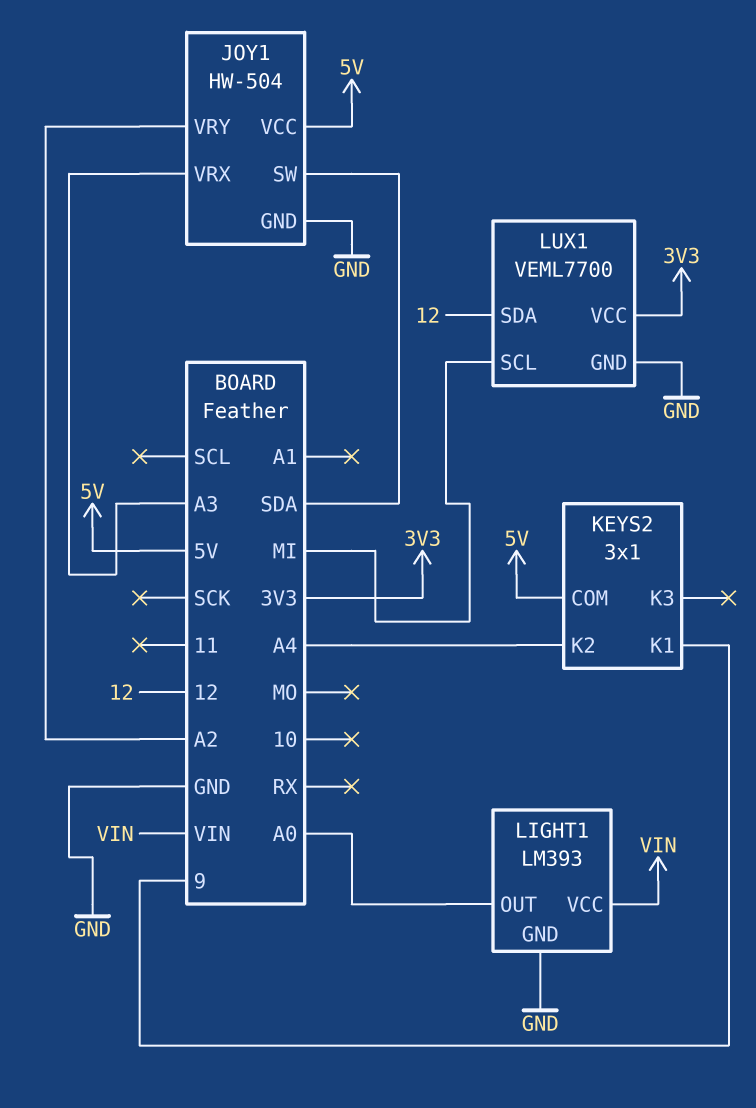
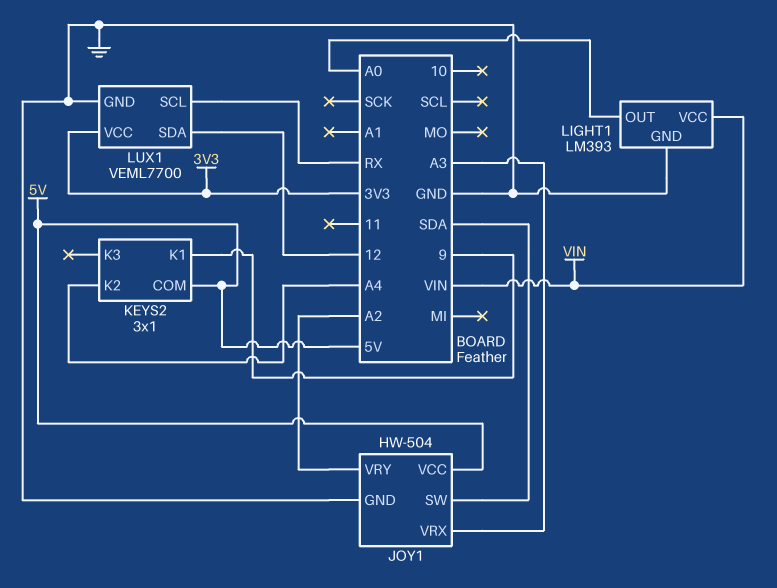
LUX1 pin SCL: MI -> RX

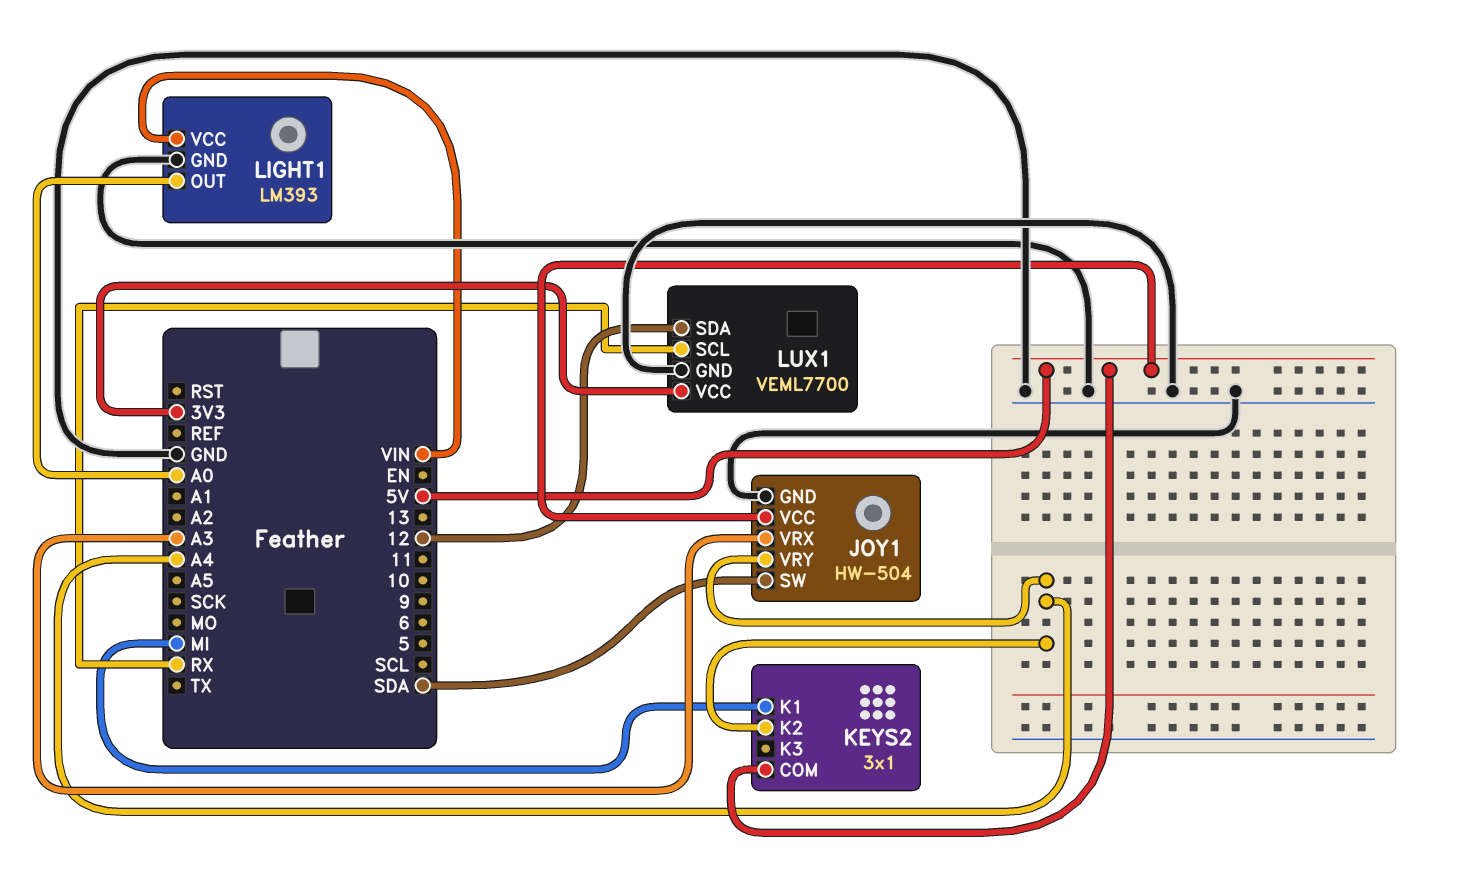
JOY1 pin VRY: A2 -> A4
KEYS2 pin K1: 9 -> MI

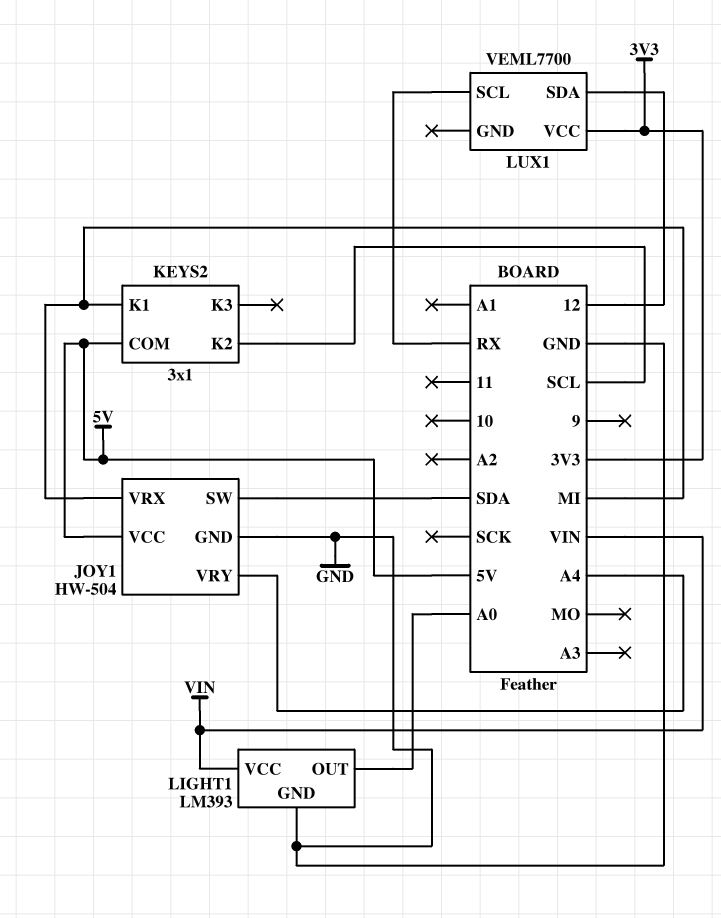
JOY1 pin VRX: A3 -> MI
KEYS2 pin K2: A4 -> SCL
LUX1 pin GND: GND -> none

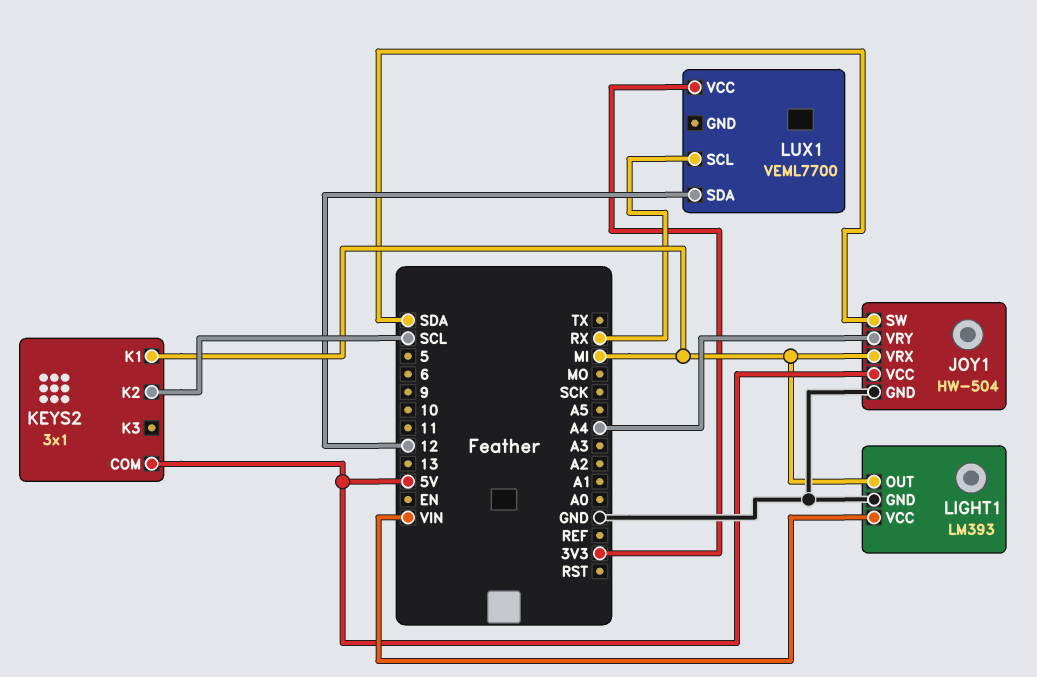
LIGHT1 pin OUT: A0 -> MI

